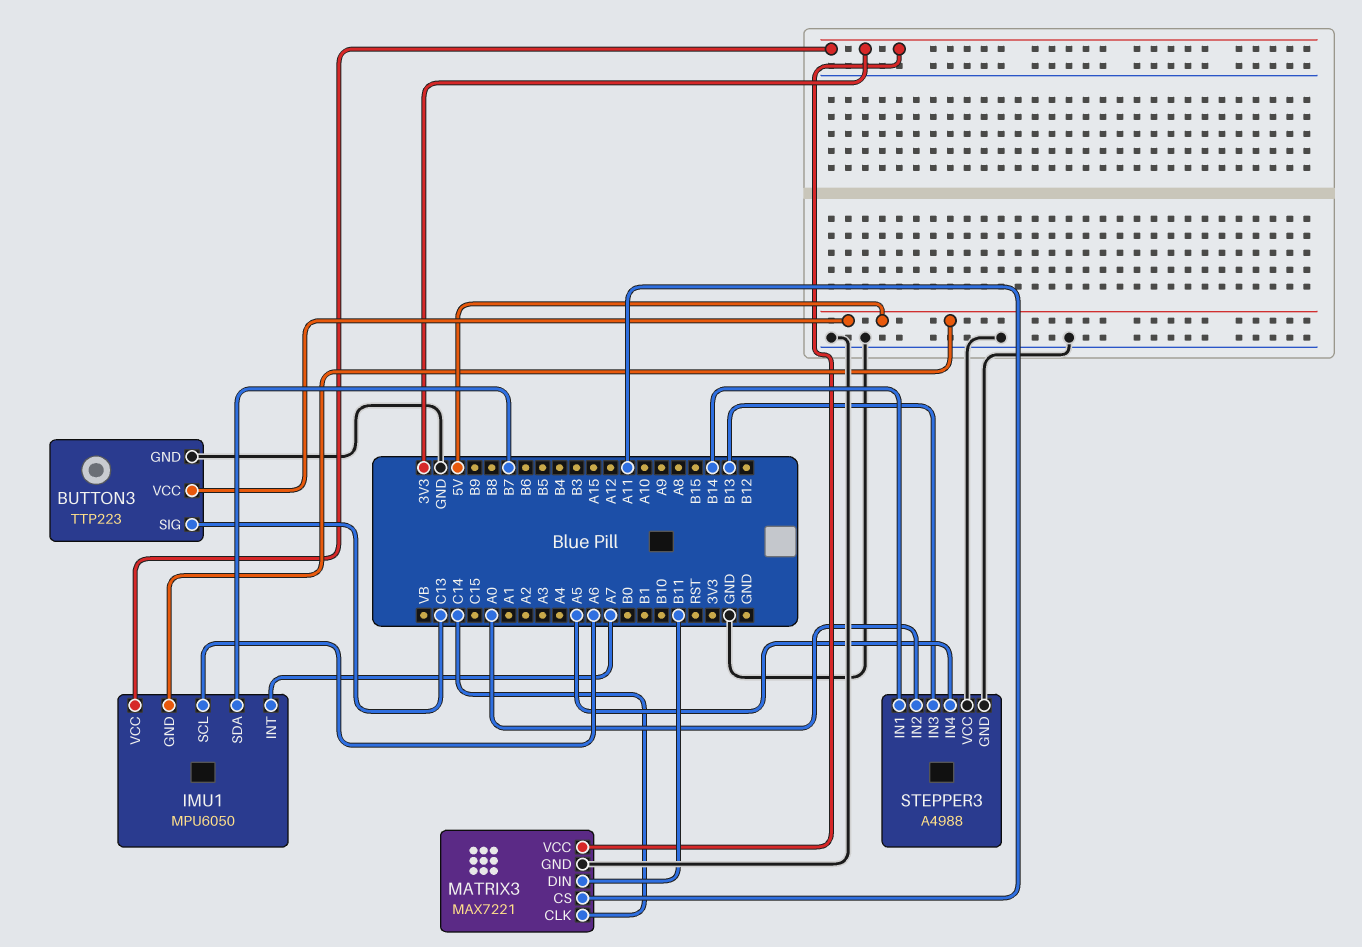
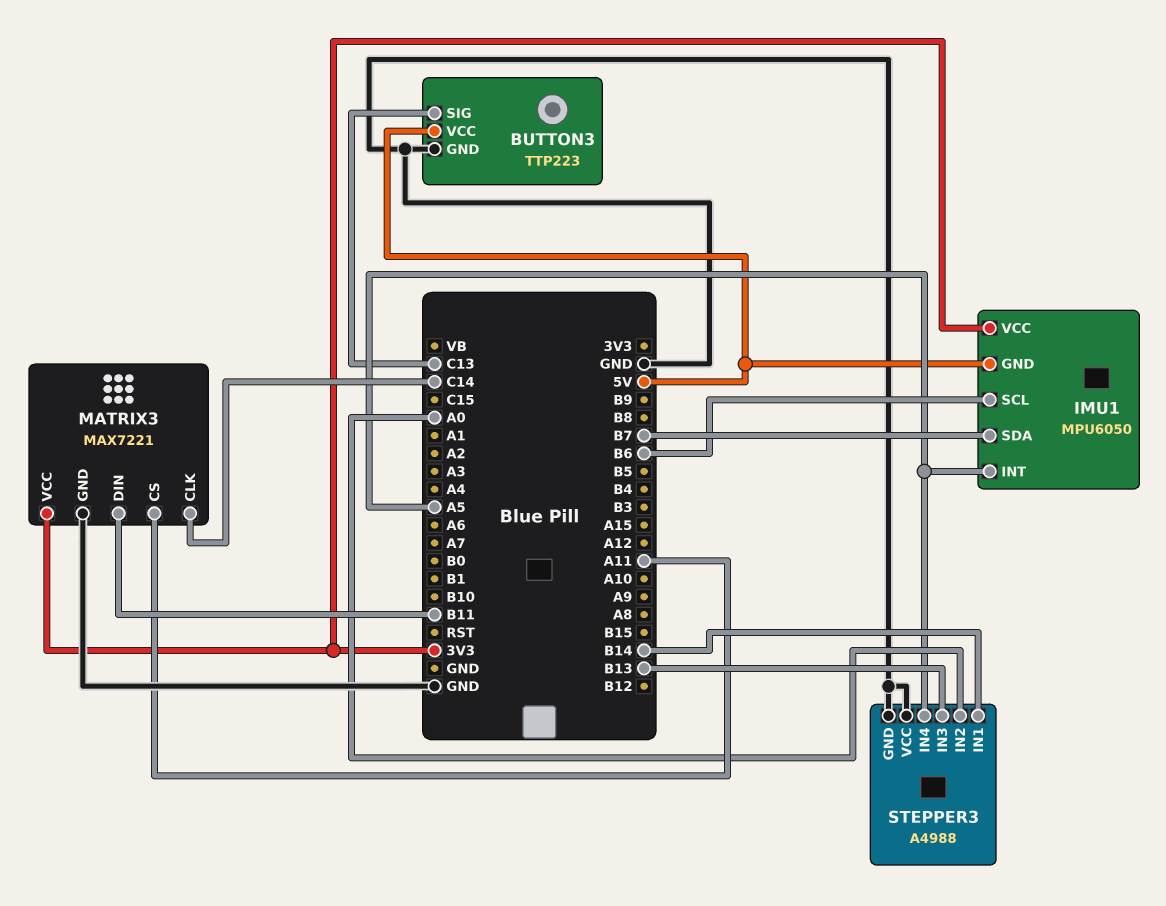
IMU1 pin INT: A7 -> A5
IMU1 pin SCL: A6 -> B6

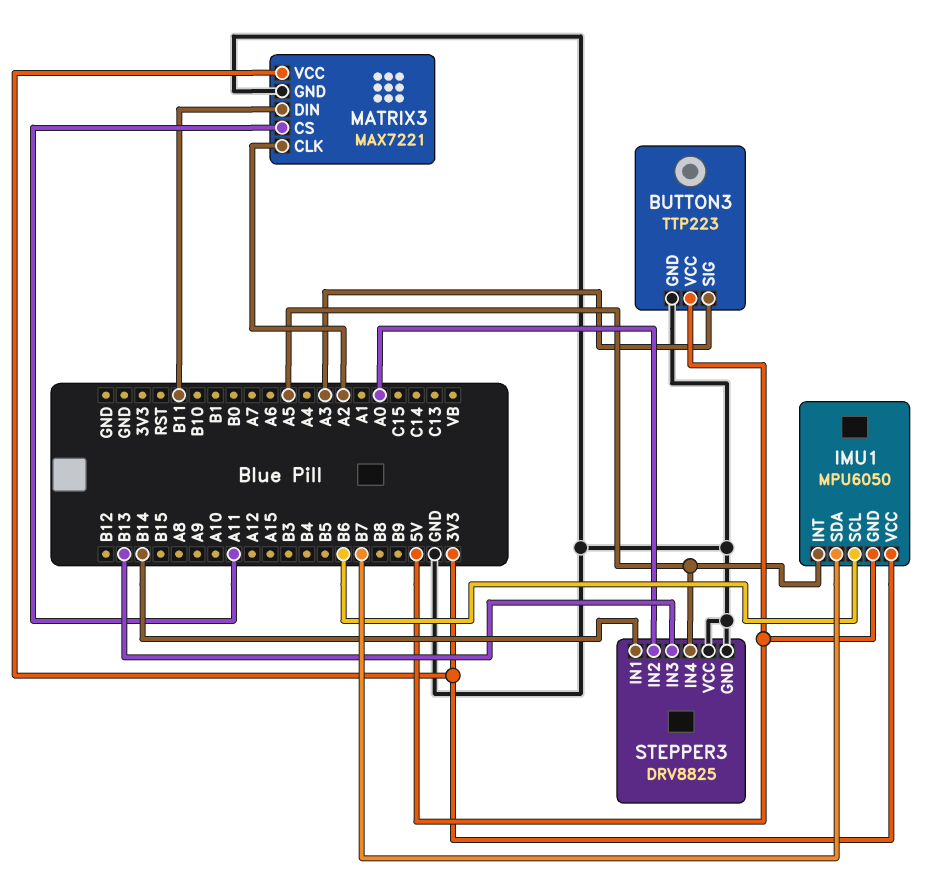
BUTTON3 pin SIG: C13 -> A3
MATRIX3 pin CLK: C14 -> A2
STEPPER3: A4988 -> DRV8825

